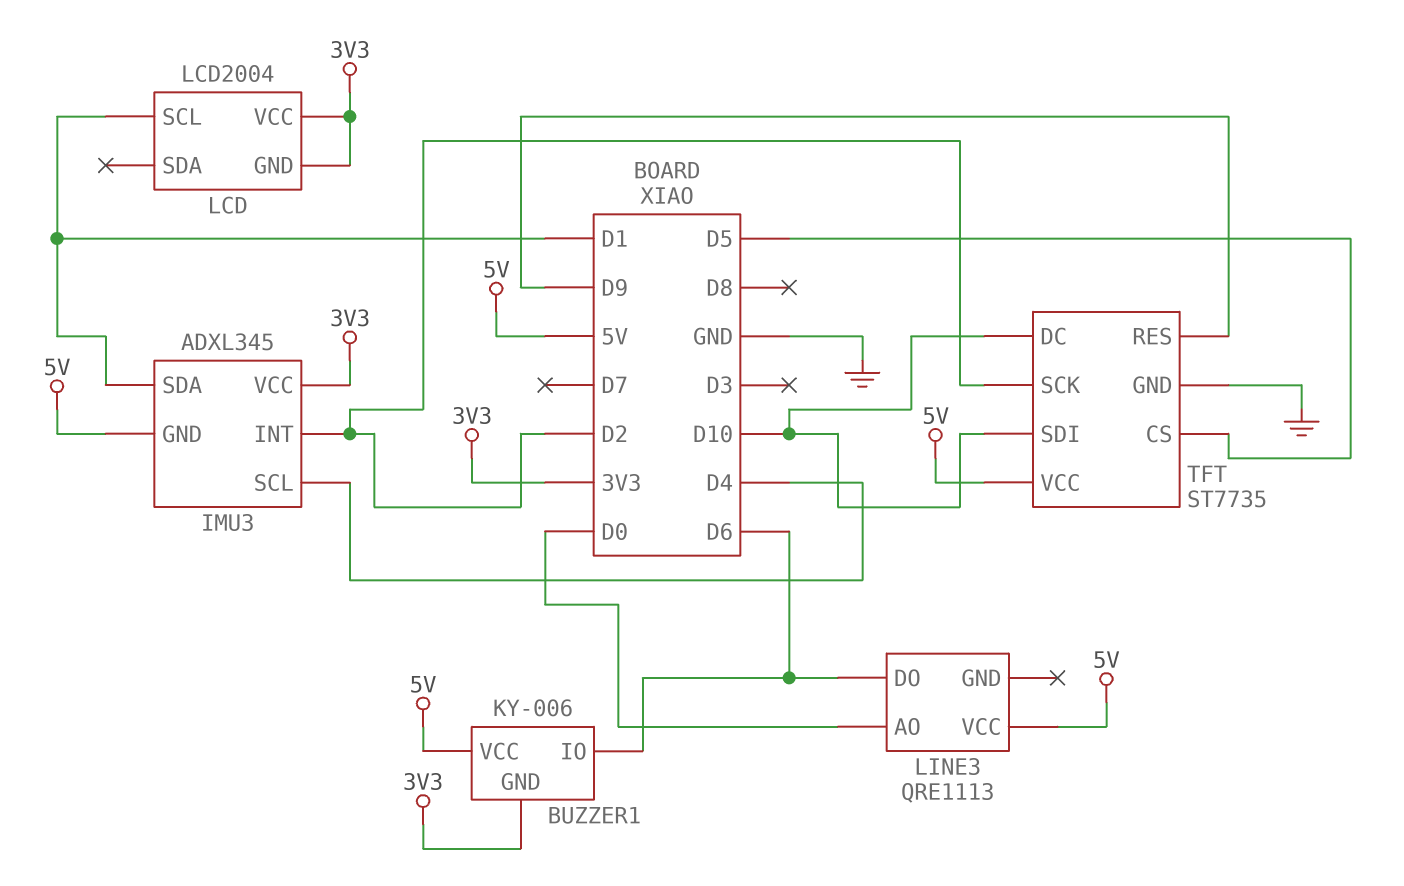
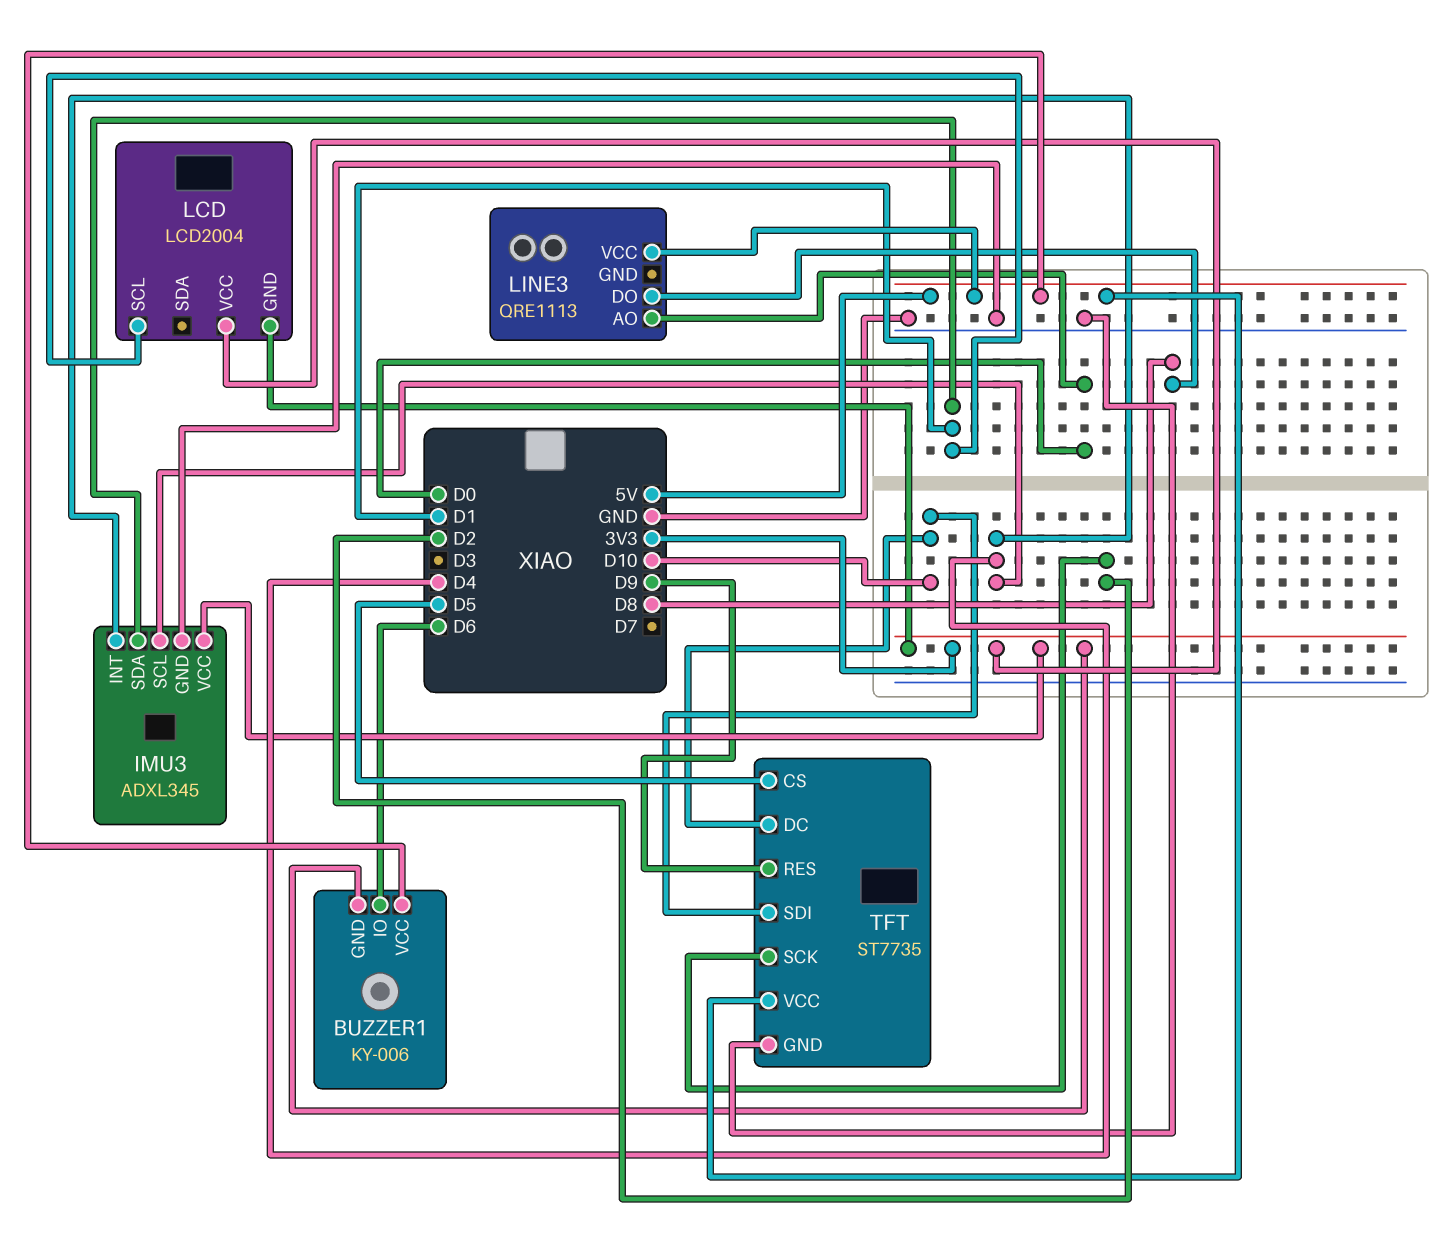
IMU3 pin GND: 5V -> GND
IMU3 pin INT: D2 -> D4
LINE3 pin DO: D6 -> D8

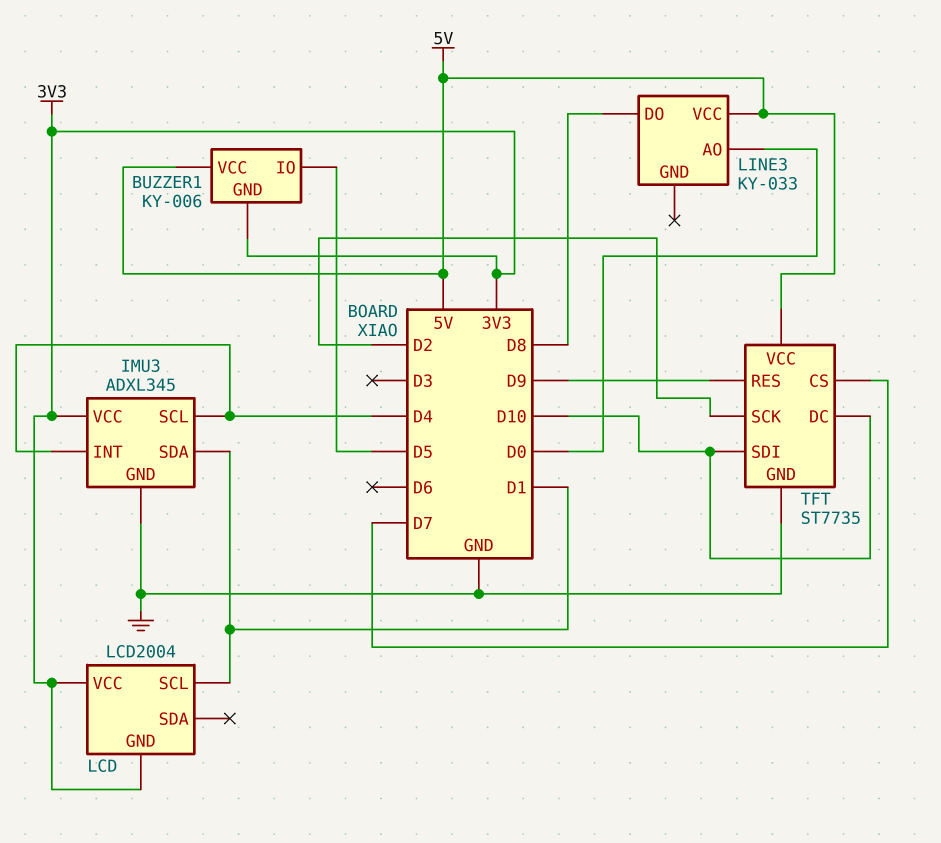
BUZZER1 pin IO: D6 -> D5
LINE3: QRE1113 -> KY-033
TFT pin CS: D5 -> D7

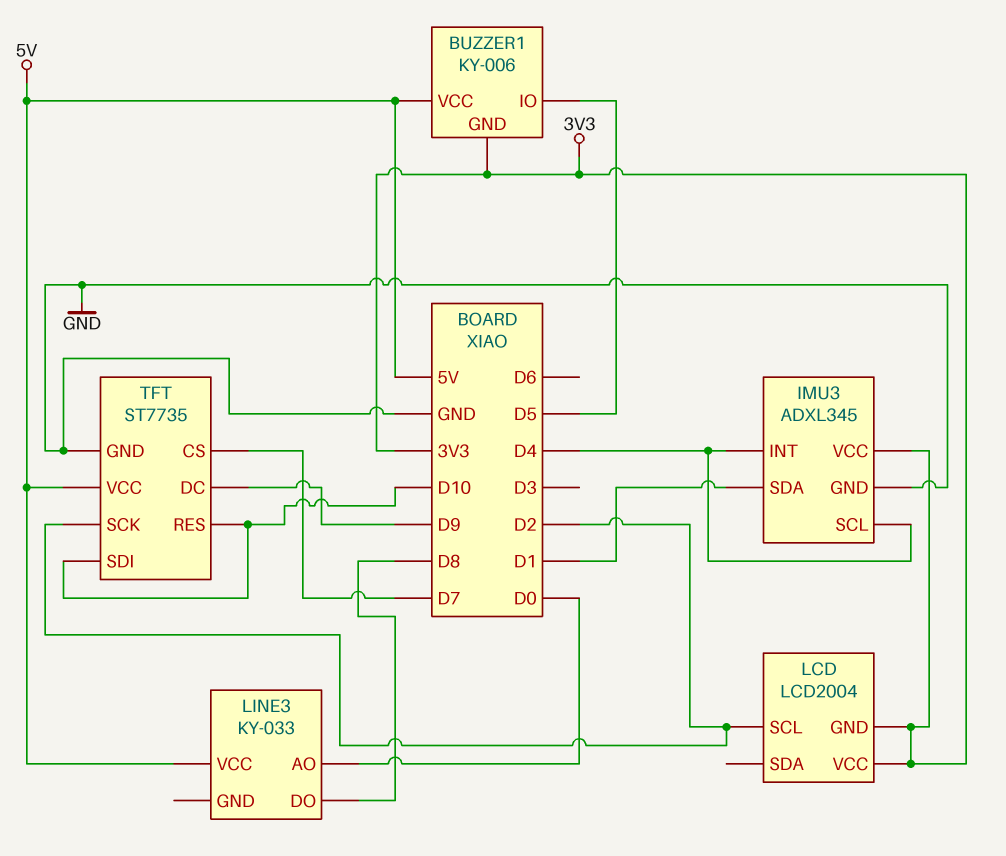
LCD pin SCL: D1 -> D2
TFT pin DC: D10 -> D9
TFT pin RES: D9 -> D10

